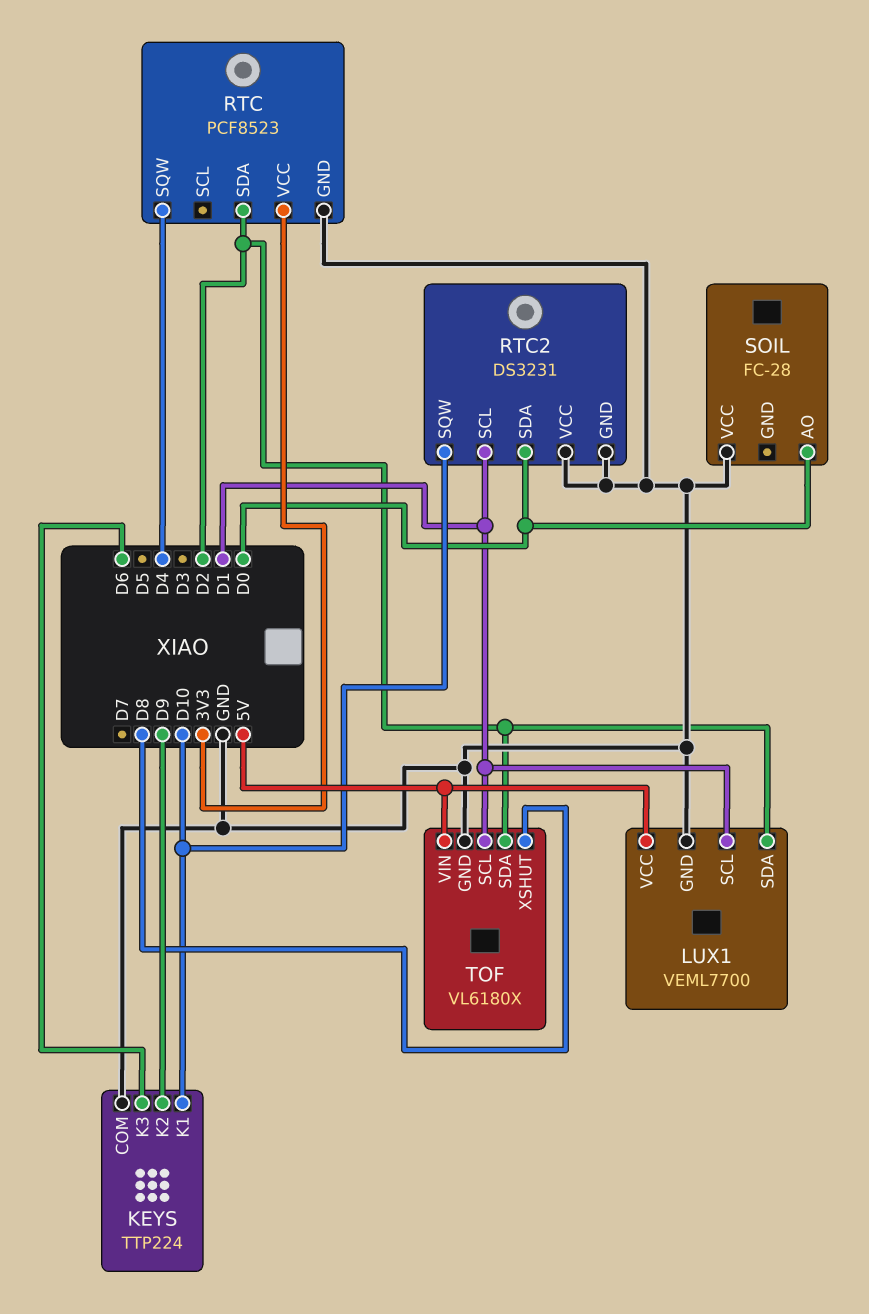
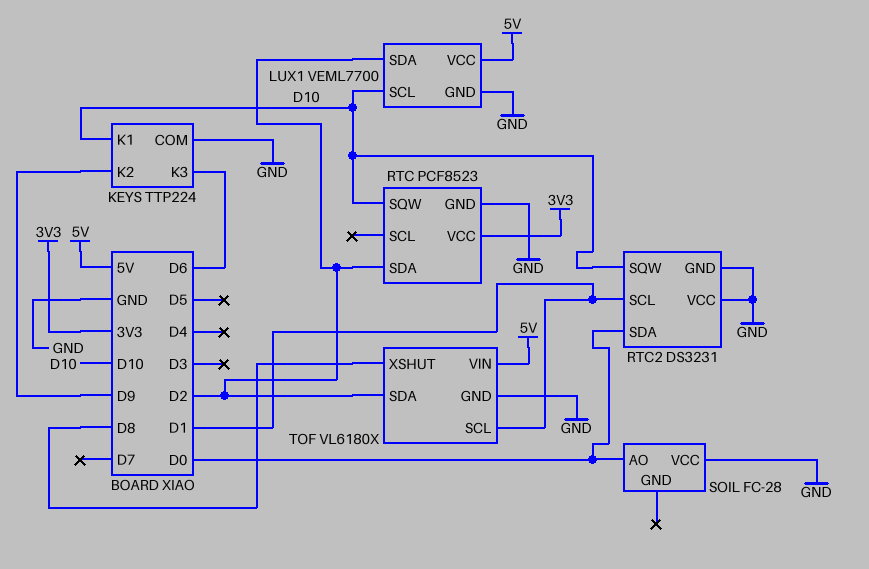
LUX1 pin SCL: D1 -> D10
RTC pin SQW: D4 -> D10

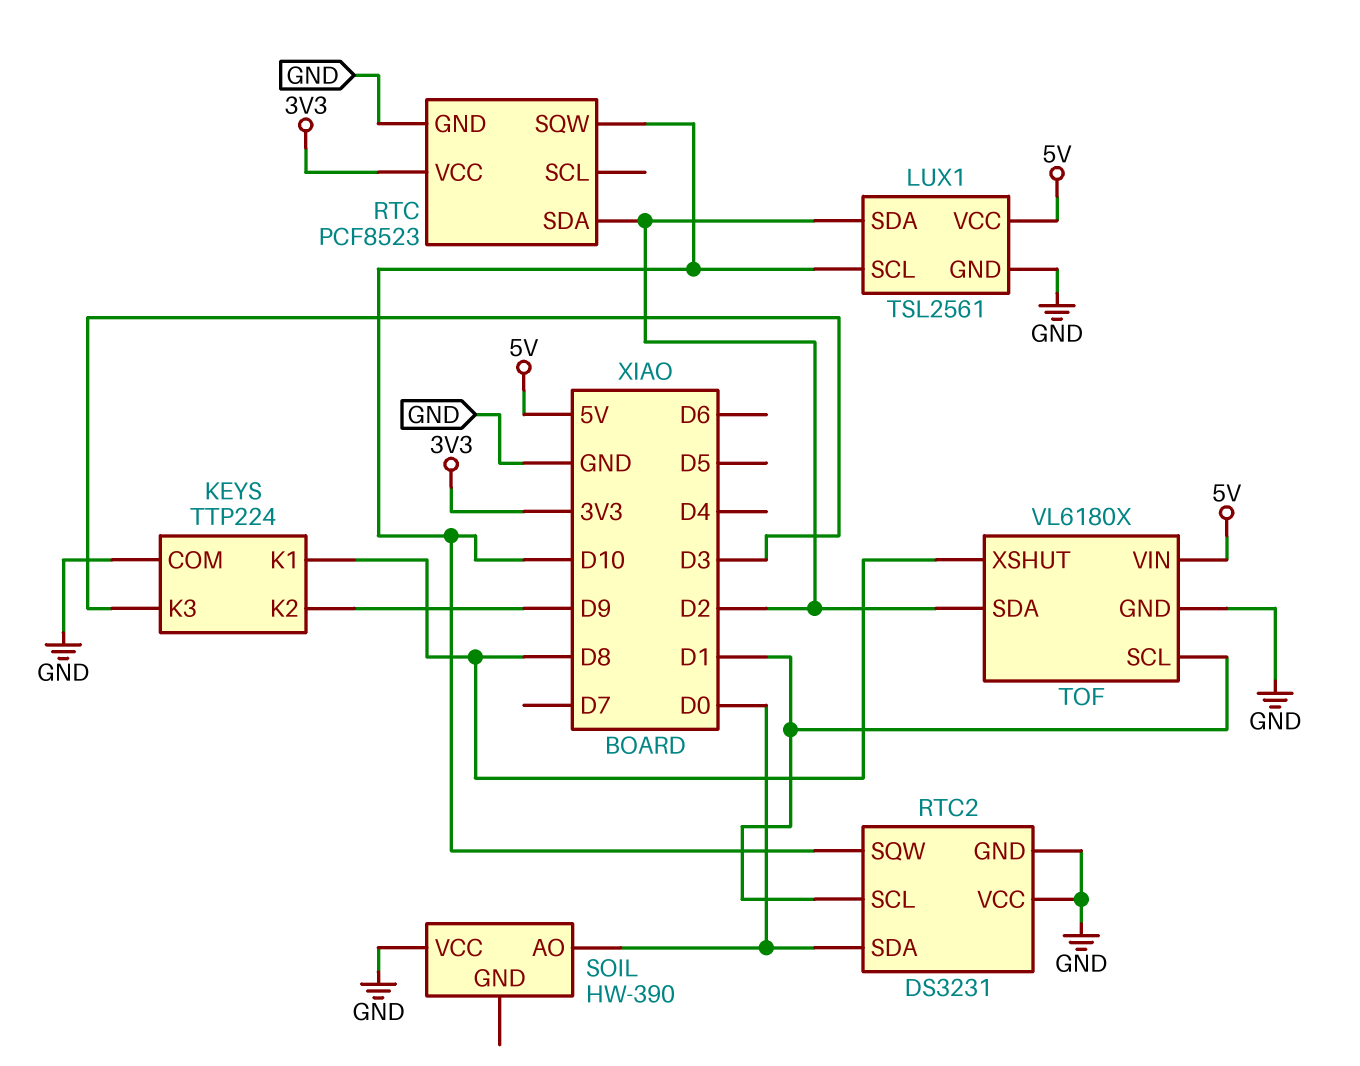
KEYS pin K1: D10 -> D8
KEYS pin K3: D6 -> D3
LUX1: VEML7700 -> TSL2561
SOIL: FC-28 -> HW-390

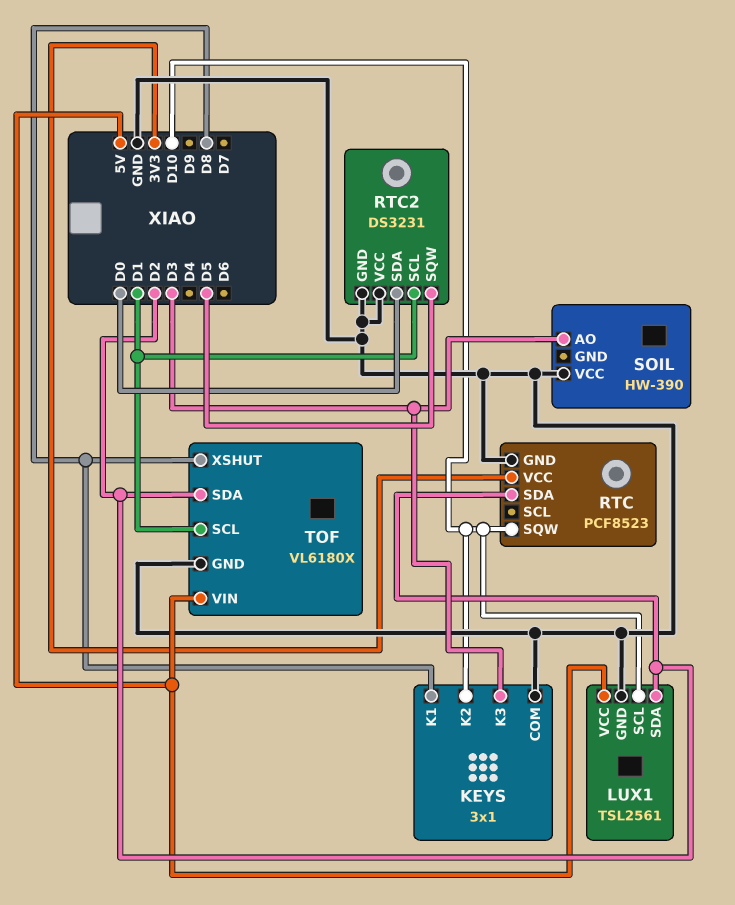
KEYS: TTP224 -> 3x1
KEYS pin K2: D9 -> D10
RTC2 pin SQW: D10 -> D5
SOIL pin AO: D0 -> D3

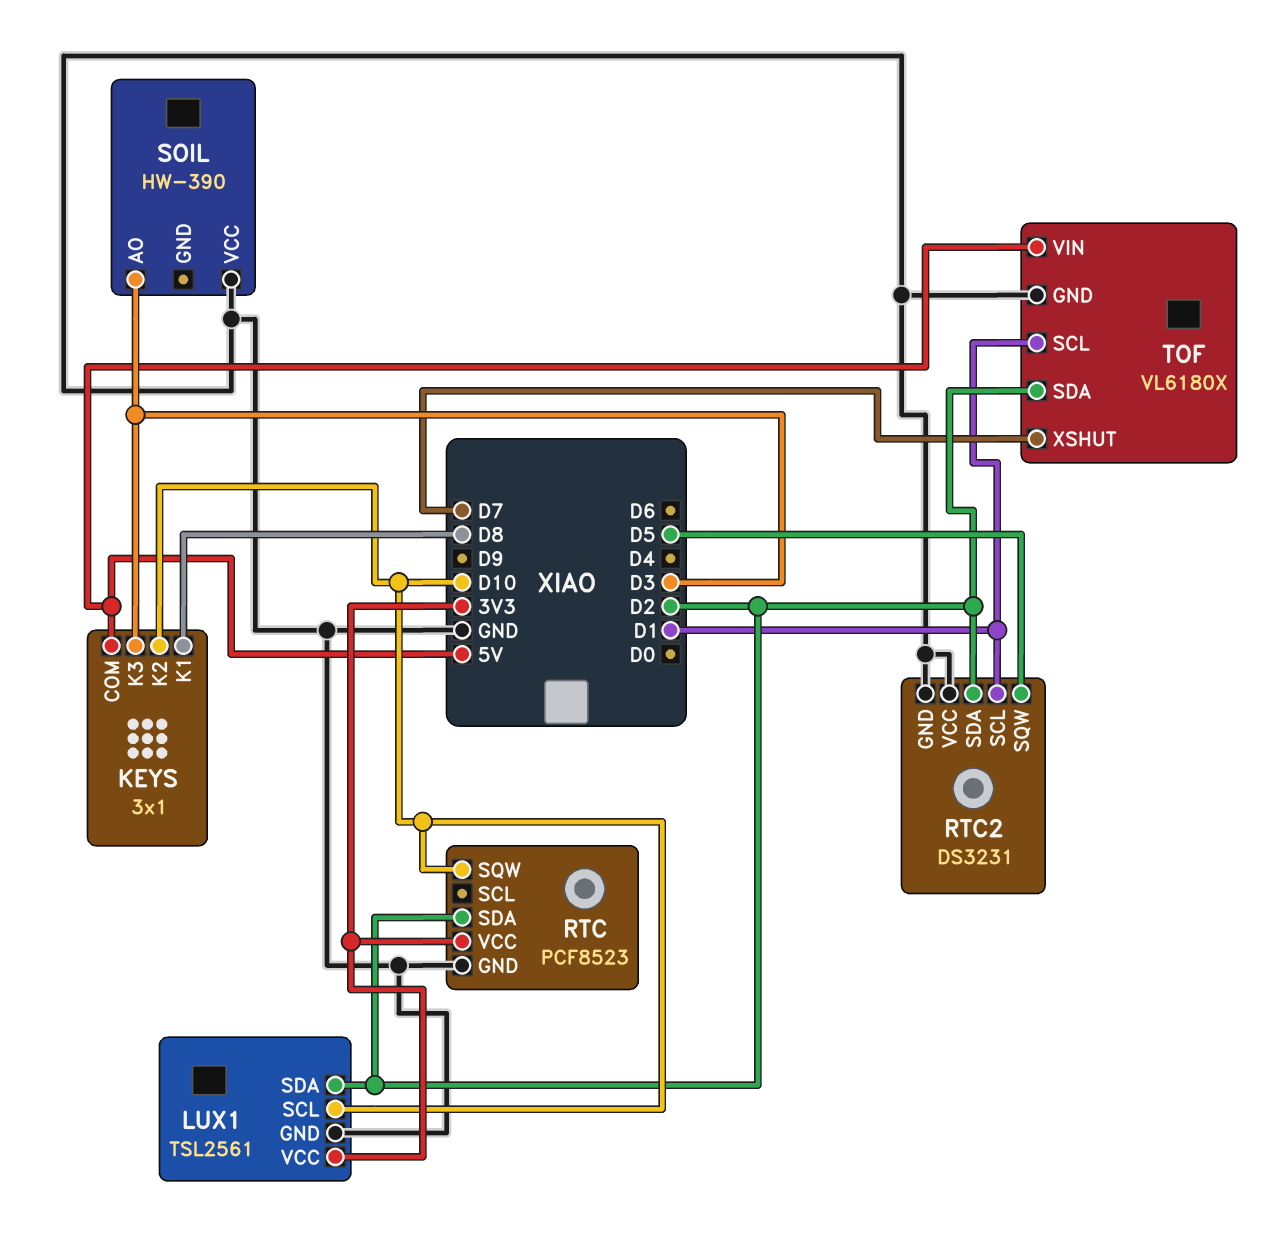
KEYS pin COM: GND -> 5V
LUX1 pin VCC: 5V -> 3V3
RTC2 pin SDA: D0 -> D2
TOF pin XSHUT: D8 -> D7

